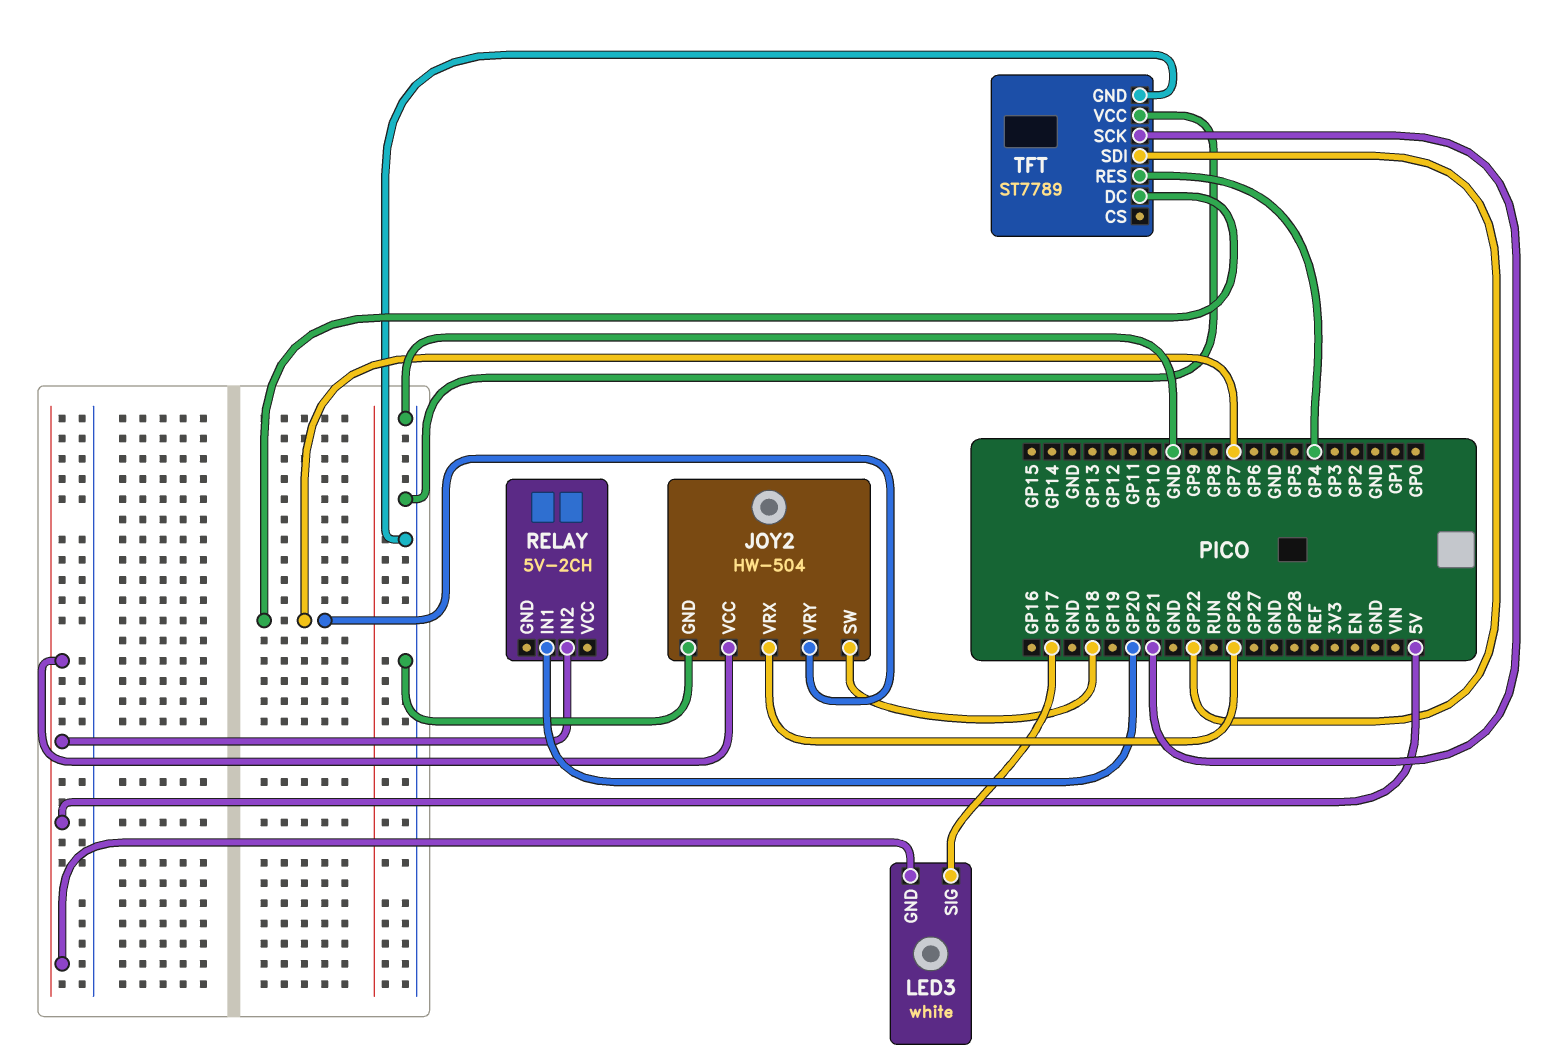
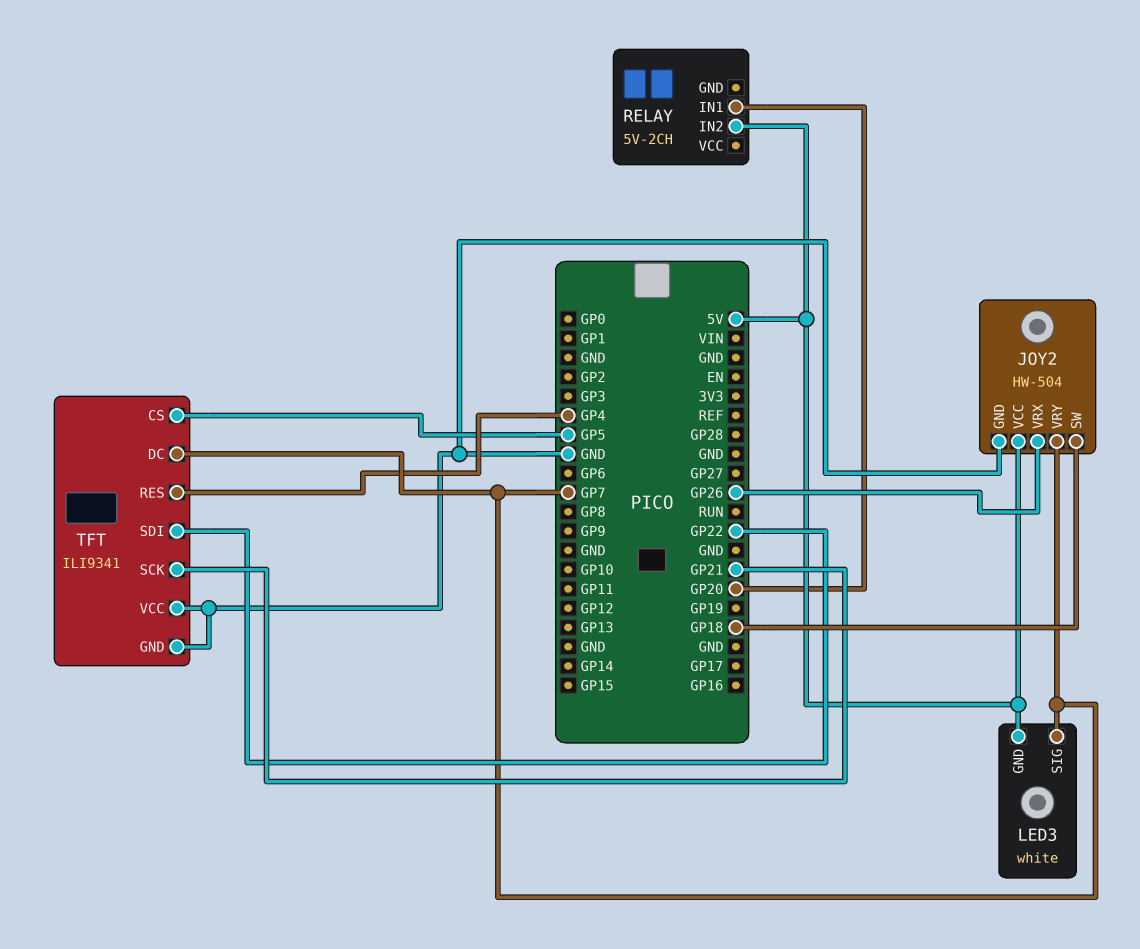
LED3 pin SIG: GP17 -> GP7
TFT: ST7789 -> ILI9341
TFT pin CS: none -> GP5

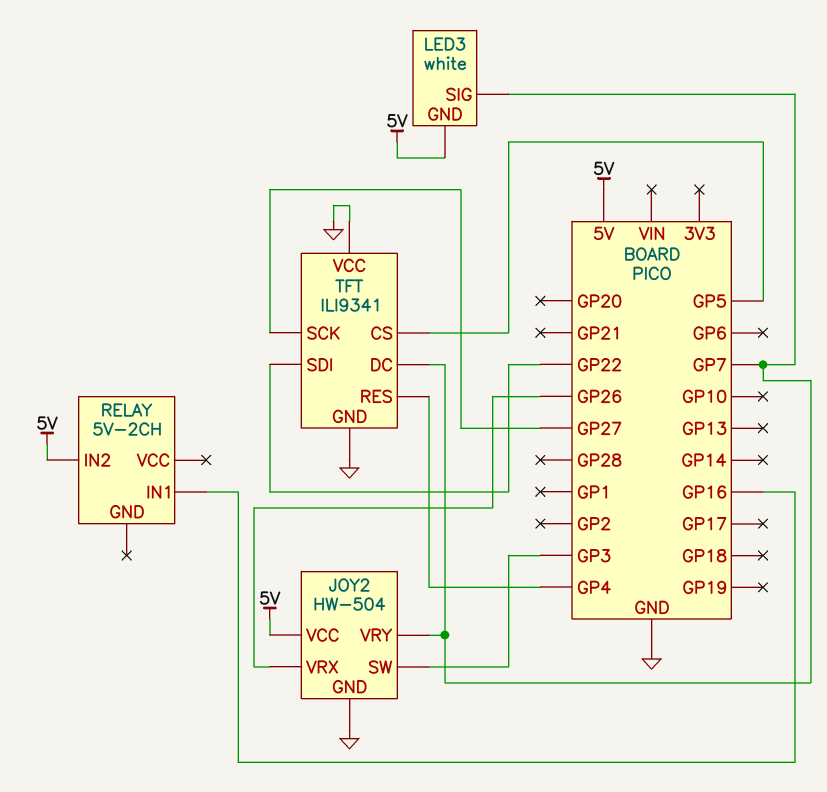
JOY2 pin SW: GP18 -> GP3
RELAY pin IN1: GP20 -> GP16
TFT pin SCK: GP21 -> GP27

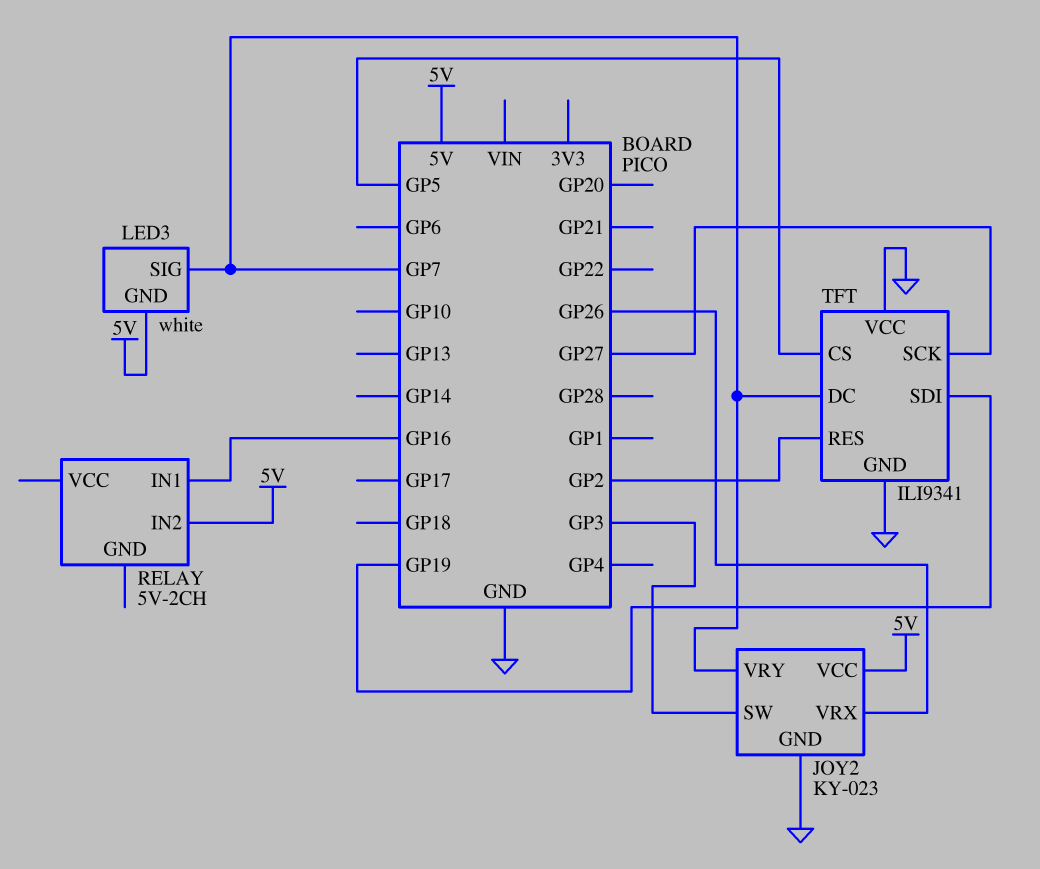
JOY2: HW-504 -> KY-023
TFT pin RES: GP4 -> GP2
TFT pin SDI: GP22 -> GP19

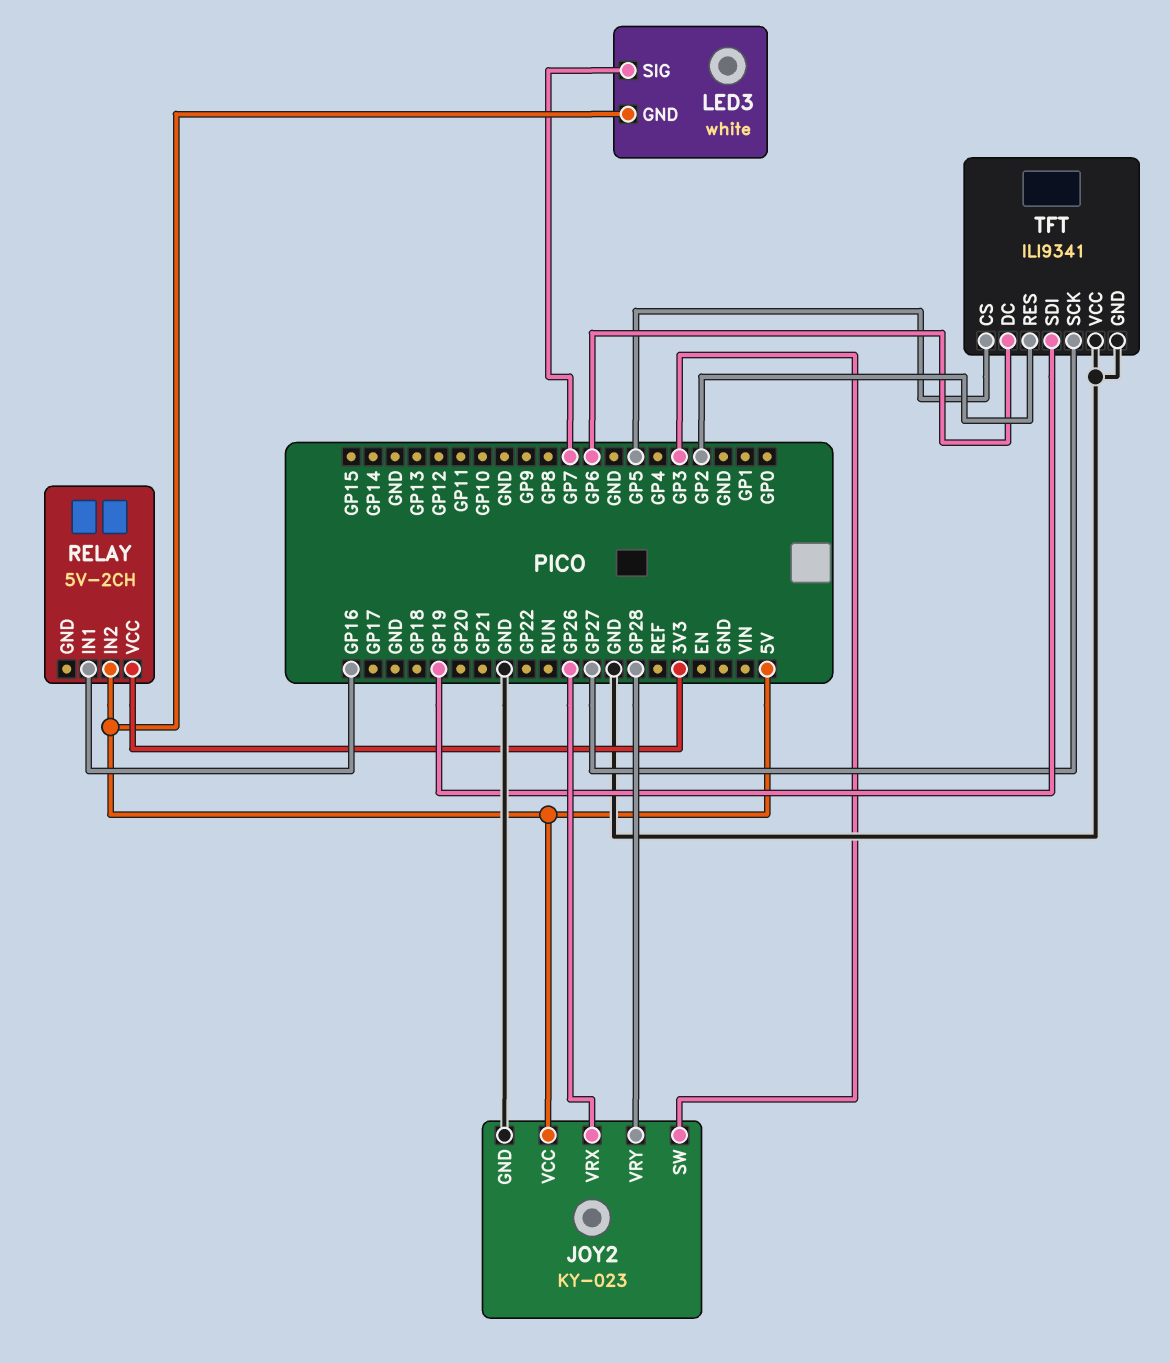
JOY2 pin VRY: GP7 -> GP28
RELAY pin VCC: none -> 3V3
TFT pin DC: GP7 -> GP6

